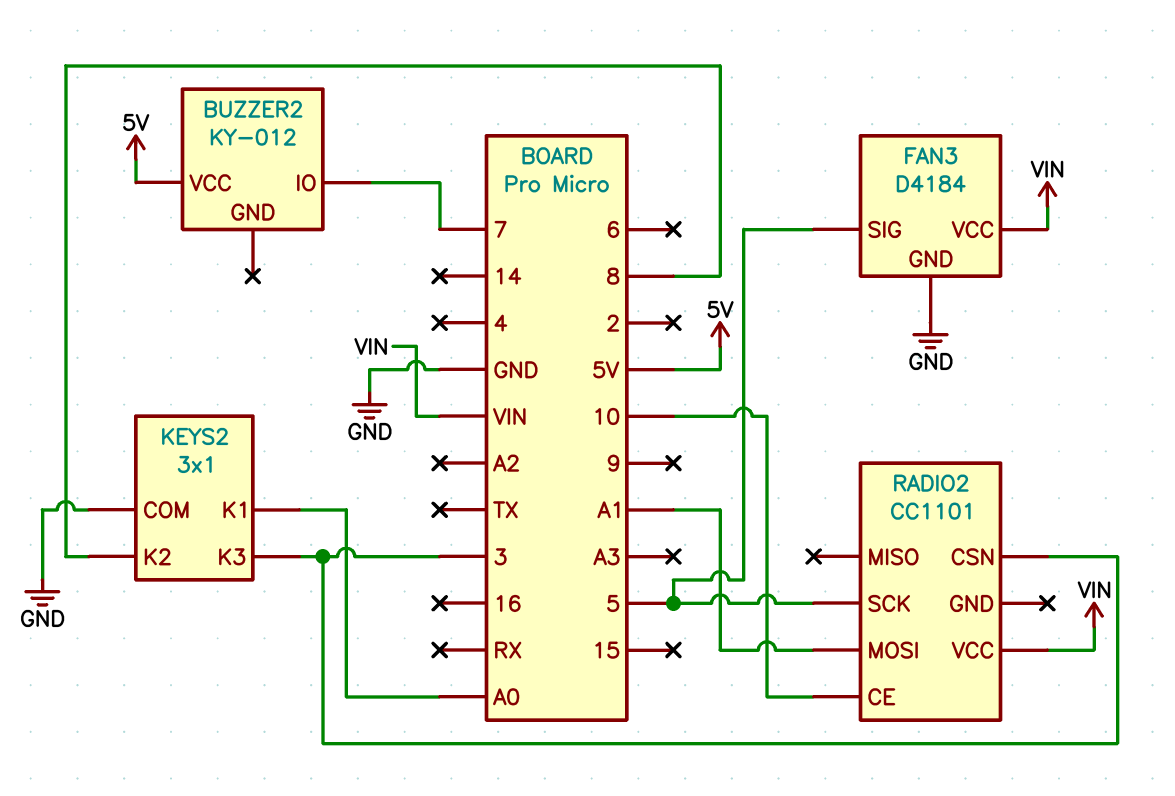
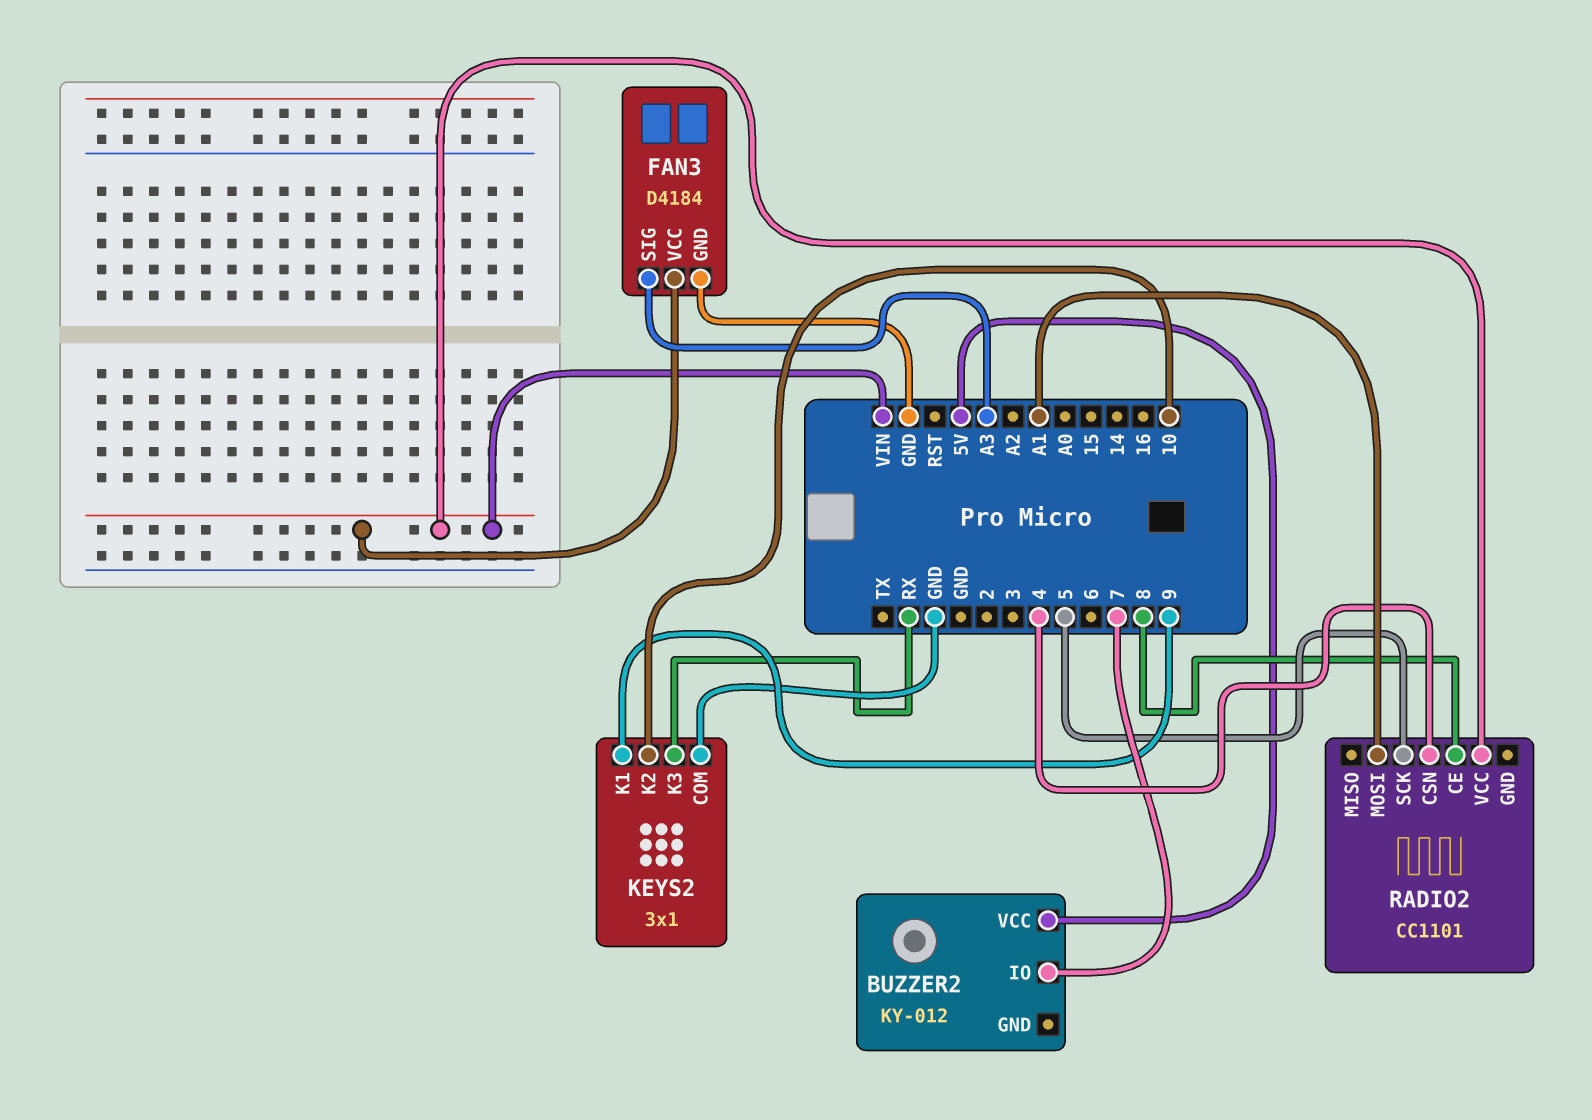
FAN3 pin SIG: 5 -> A3
KEYS2 pin K1: A0 -> 9
KEYS2 pin K2: 8 -> 10
KEYS2 pin K3: 3 -> RX
RADIO2 pin CE: 10 -> 8
RADIO2 pin CSN: 3 -> 4

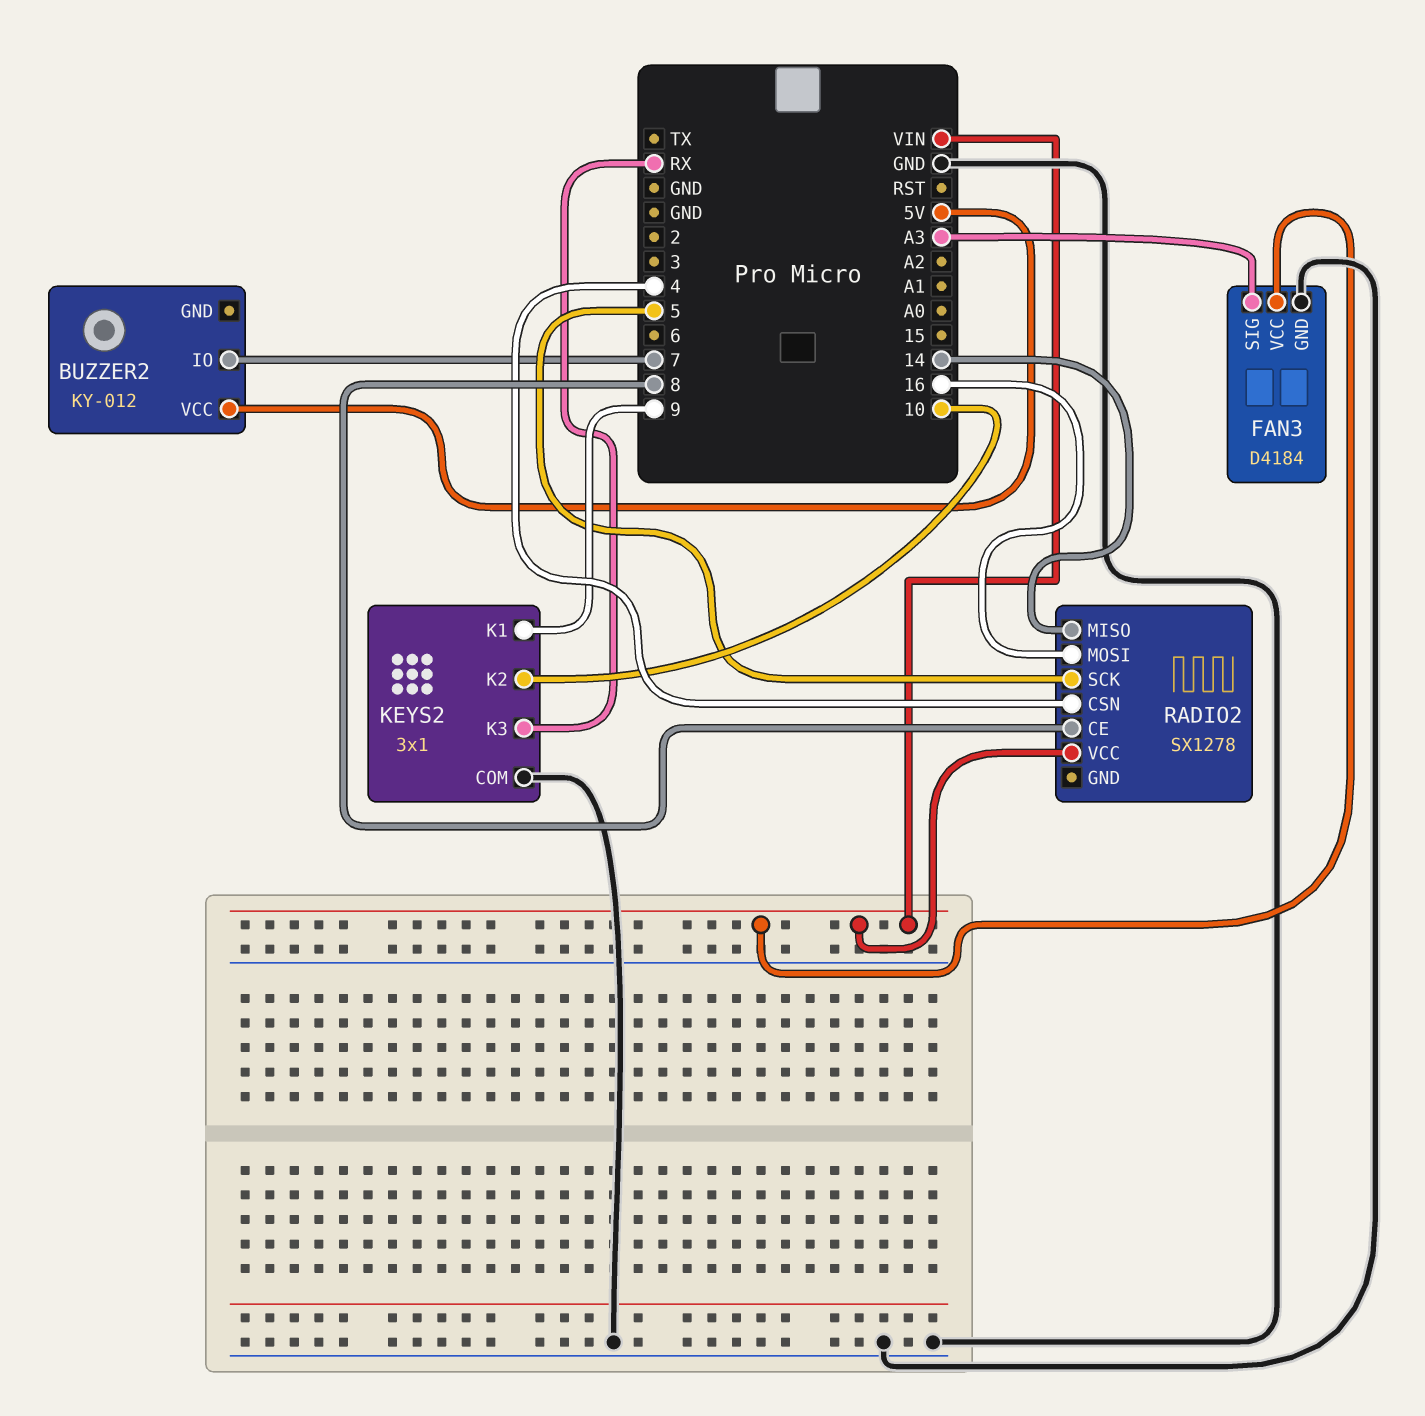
RADIO2: CC1101 -> SX1278
RADIO2 pin MISO: none -> 14
RADIO2 pin MOSI: A1 -> 16

